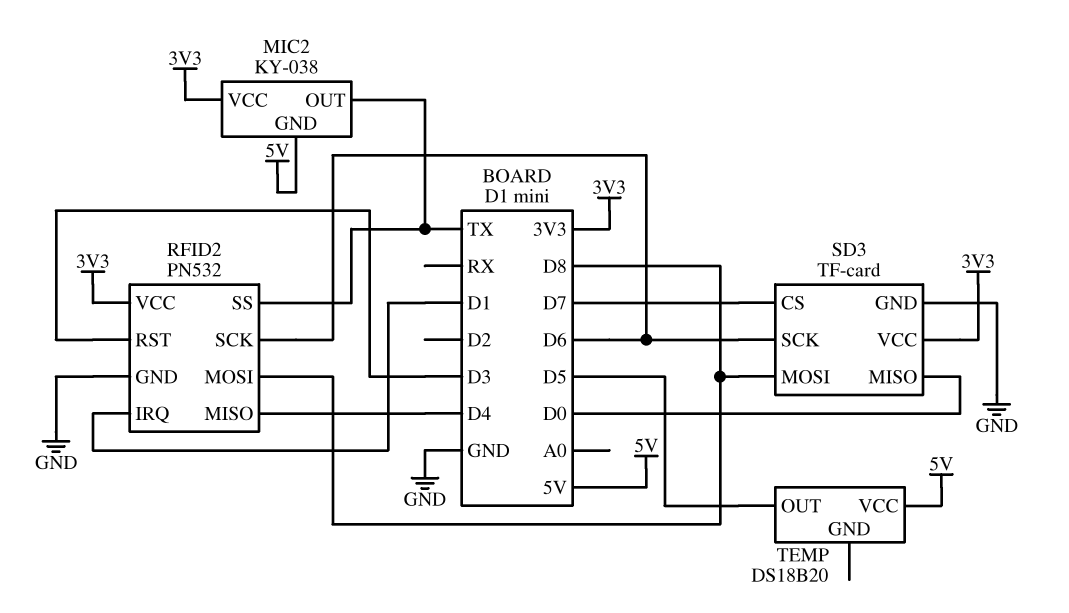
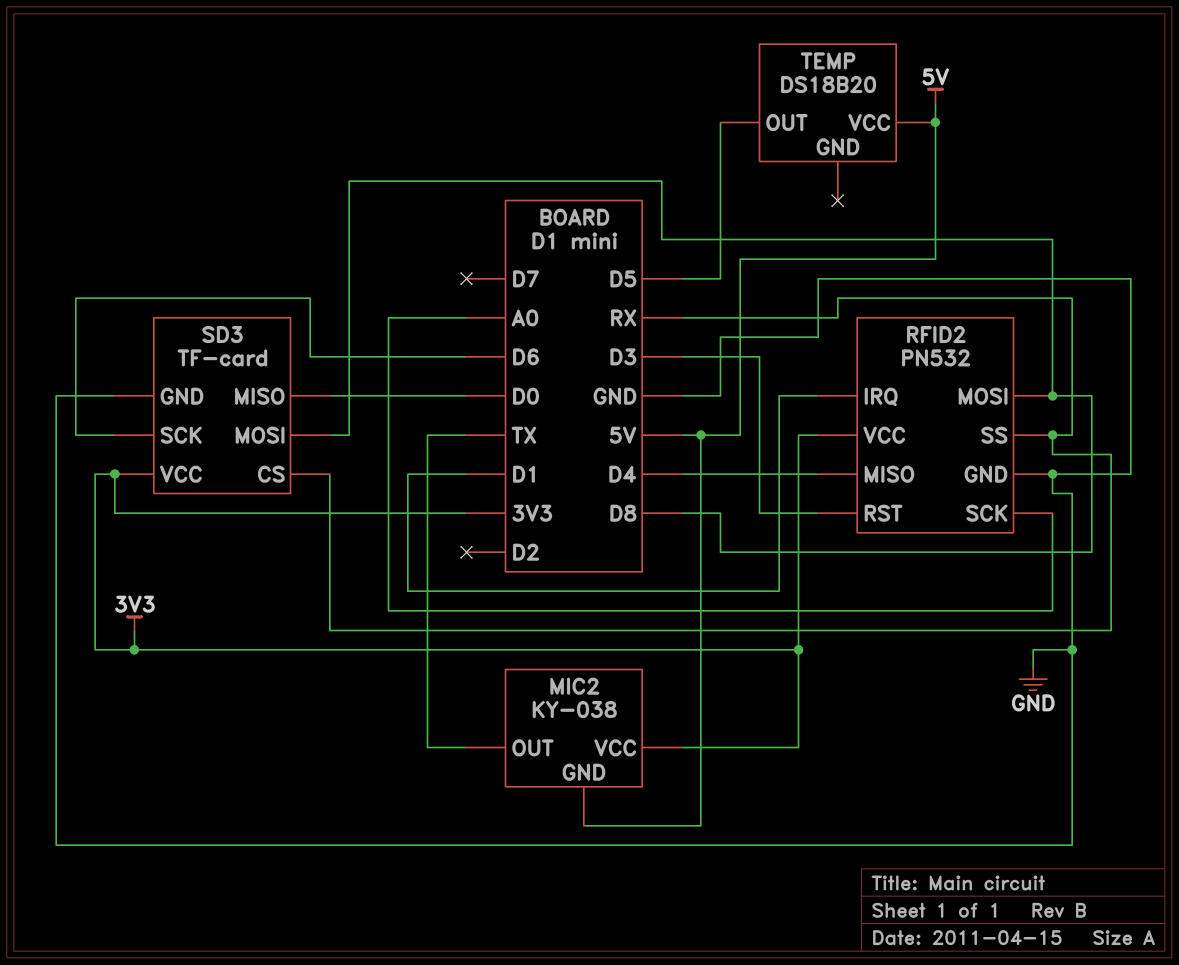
RFID2 pin SCK: D6 -> A0
RFID2 pin SS: TX -> RX
SD3 pin CS: D7 -> RX

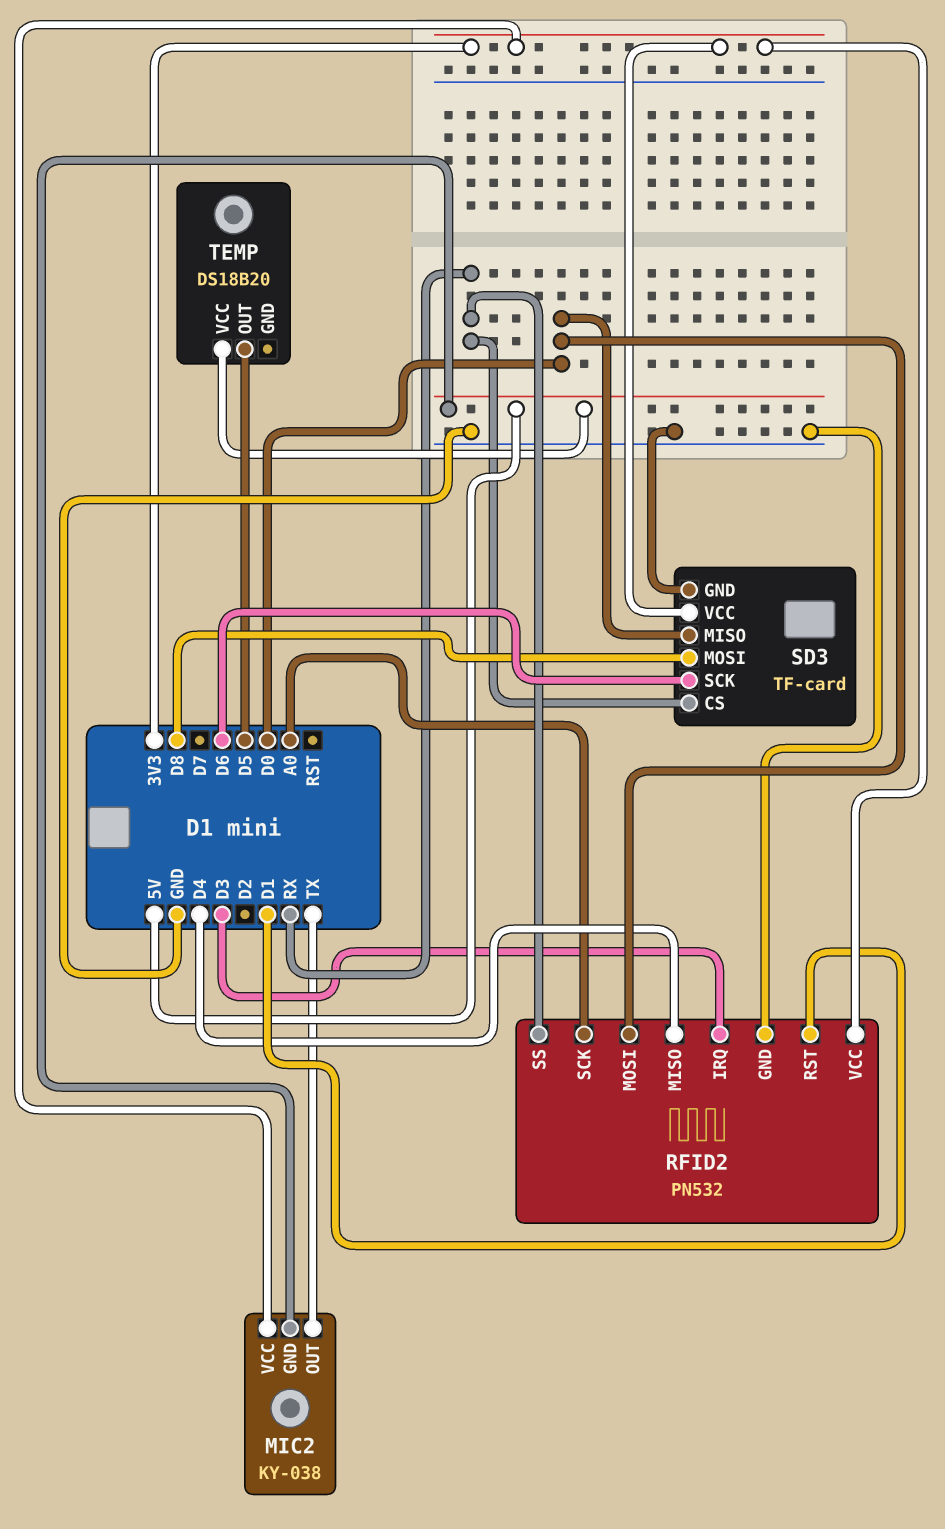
RFID2 pin IRQ: D1 -> D3
RFID2 pin MOSI: D8 -> D0
RFID2 pin RST: D3 -> D1

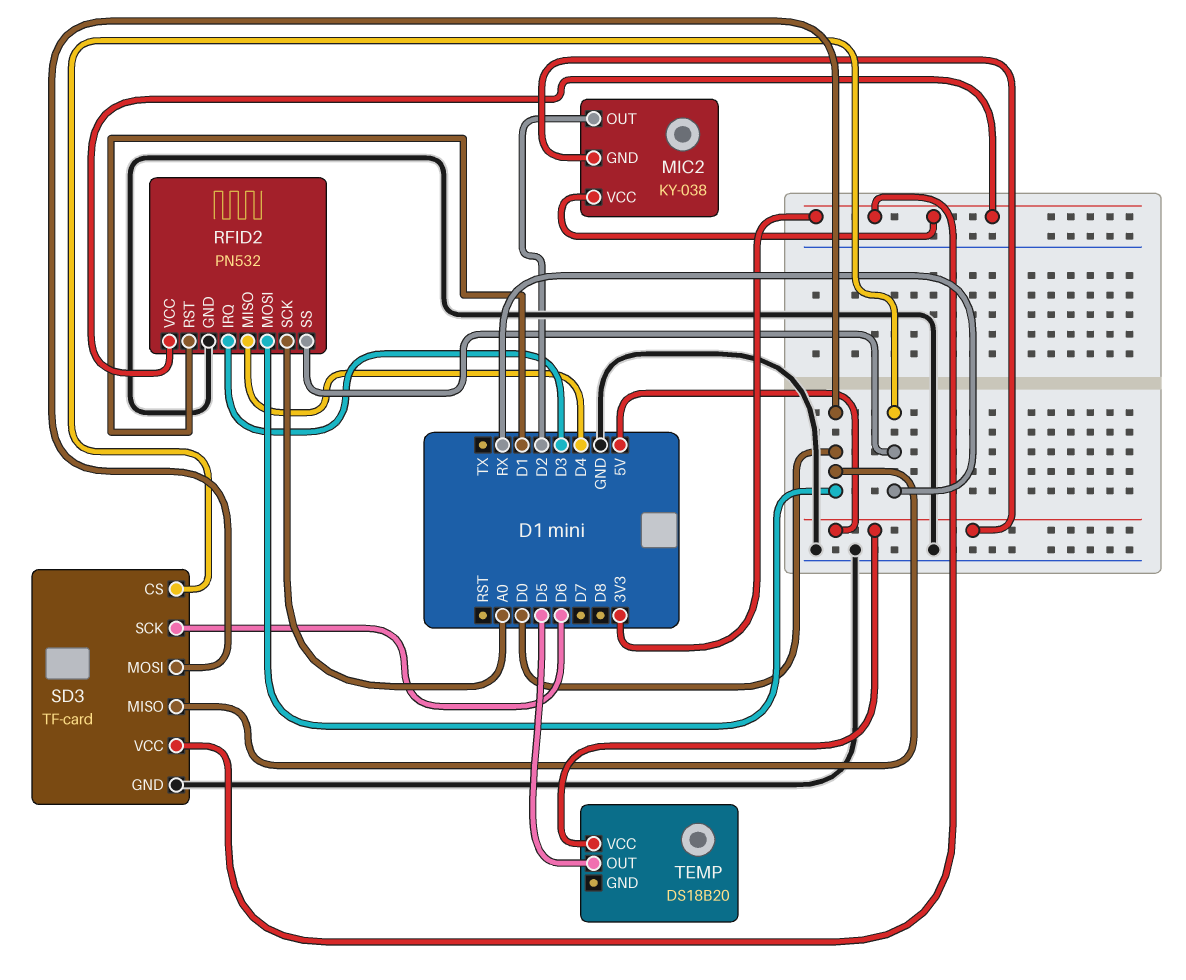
MIC2 pin OUT: TX -> D2
SD3 pin MOSI: D8 -> D0

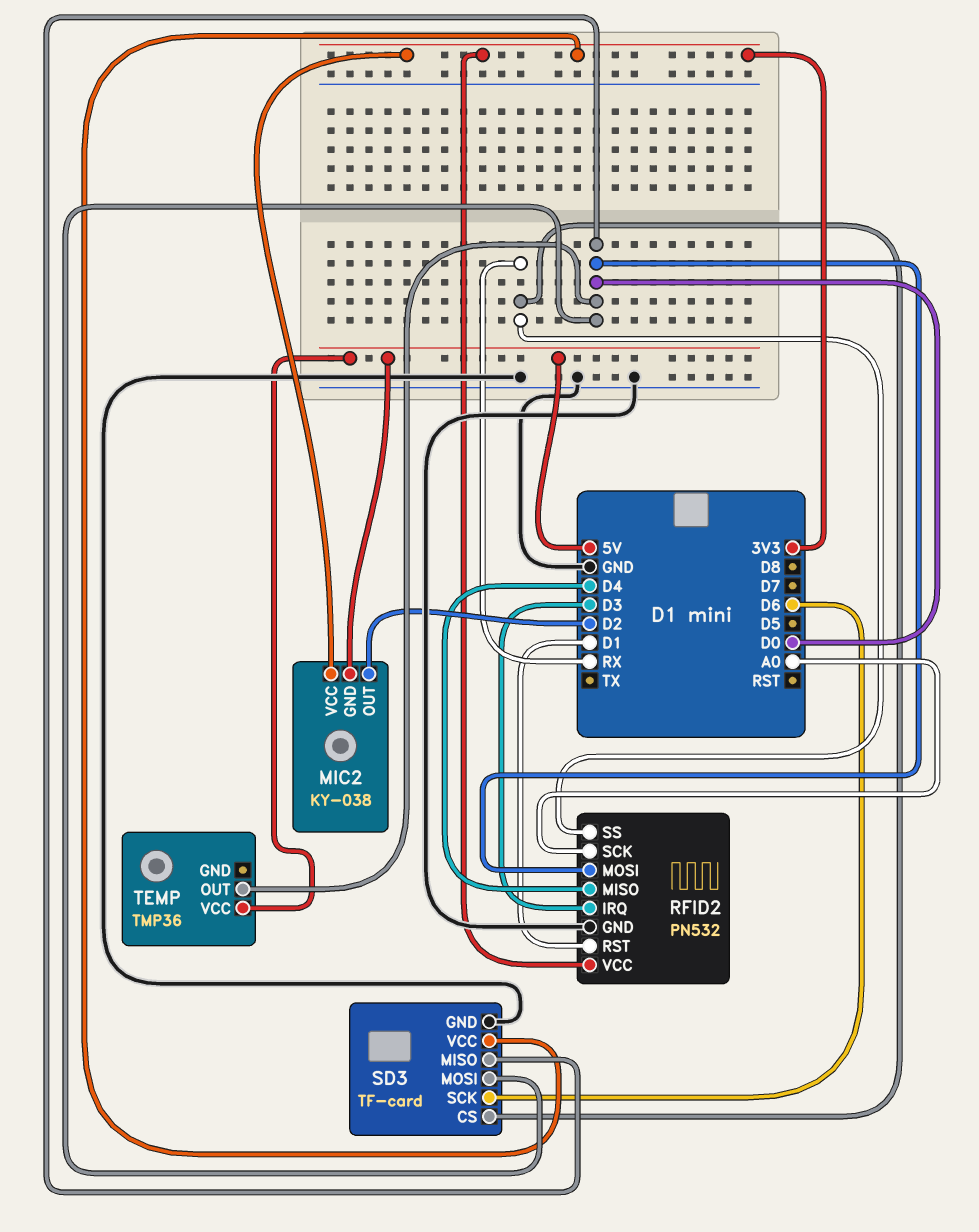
TEMP: DS18B20 -> TMP36
TEMP pin OUT: D5 -> D0

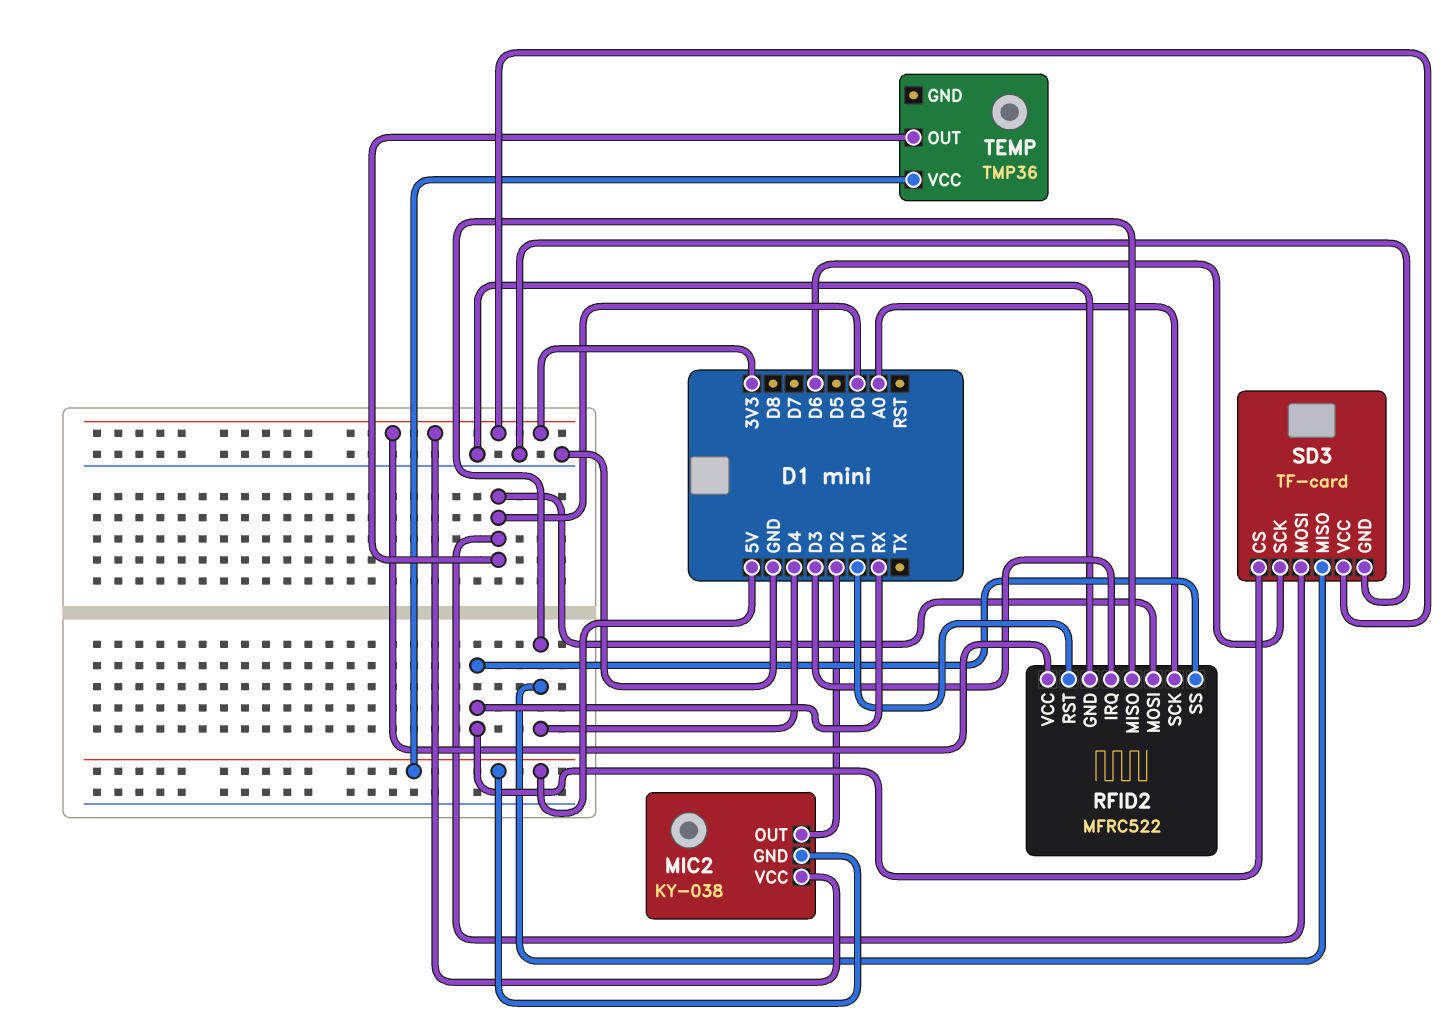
RFID2: PN532 -> MFRC522
SD3 pin MISO: D0 -> D4

